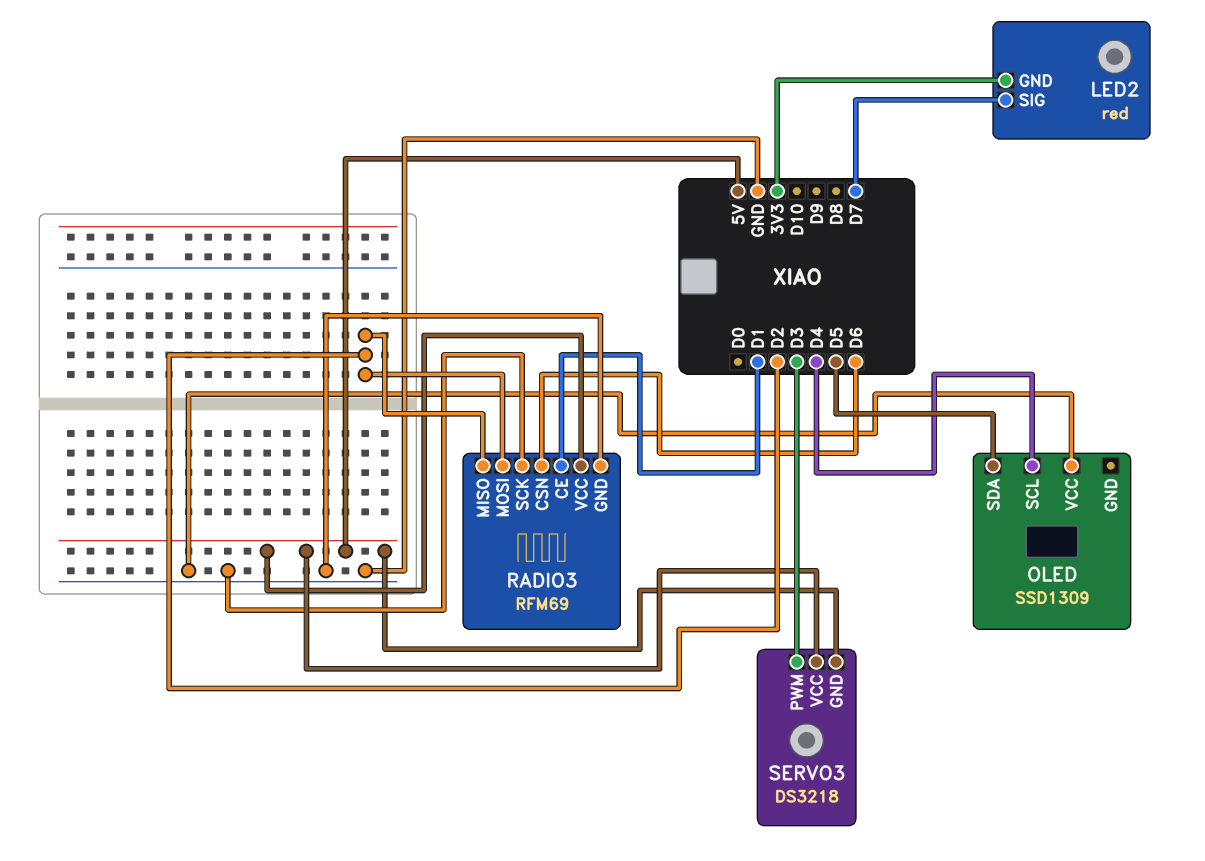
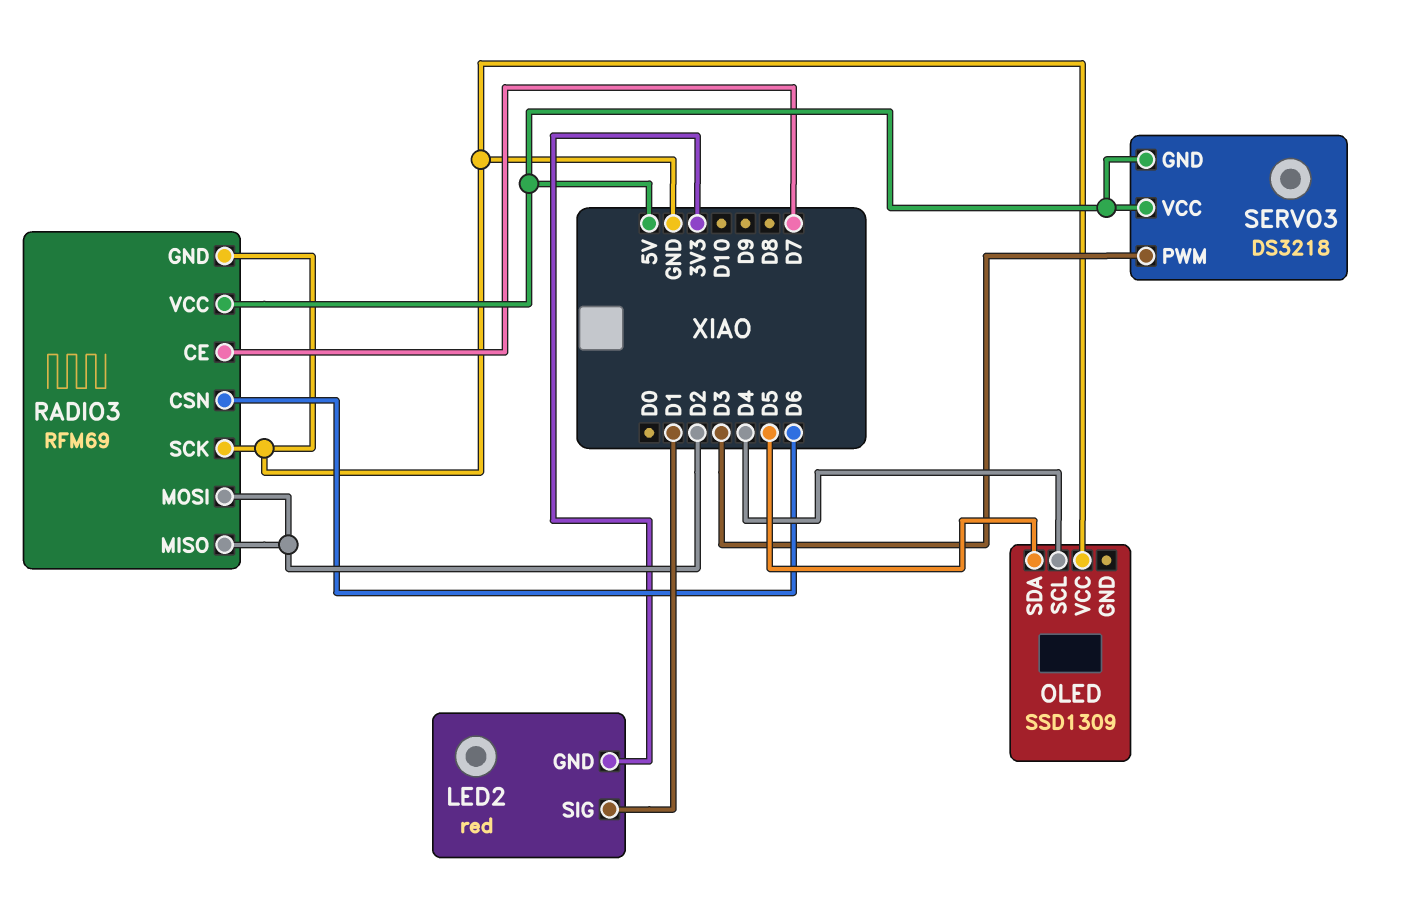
LED2 pin SIG: D7 -> D1
RADIO3 pin CE: D1 -> D7

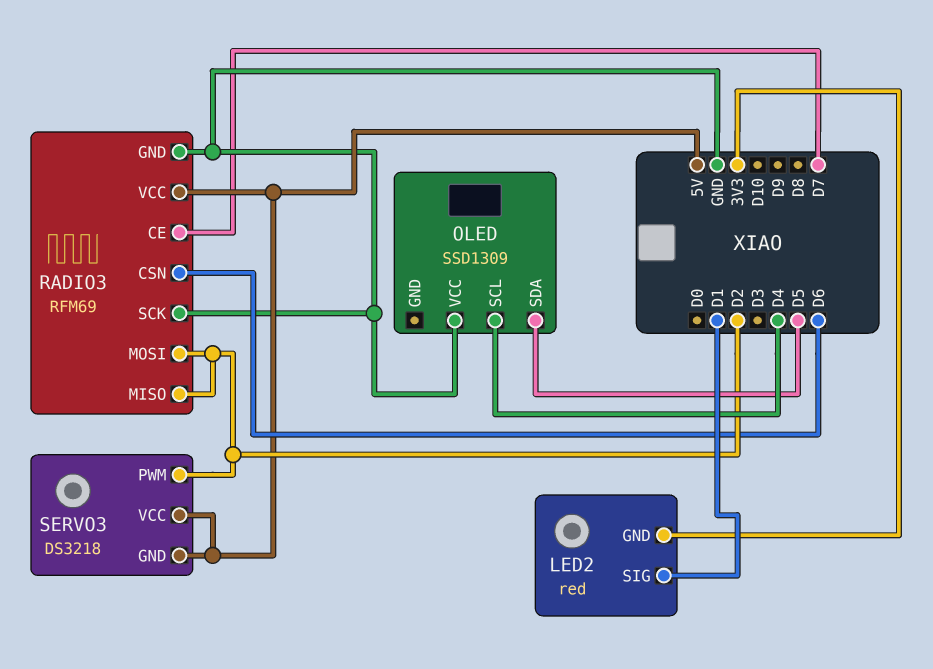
SERVO3 pin PWM: D3 -> D2

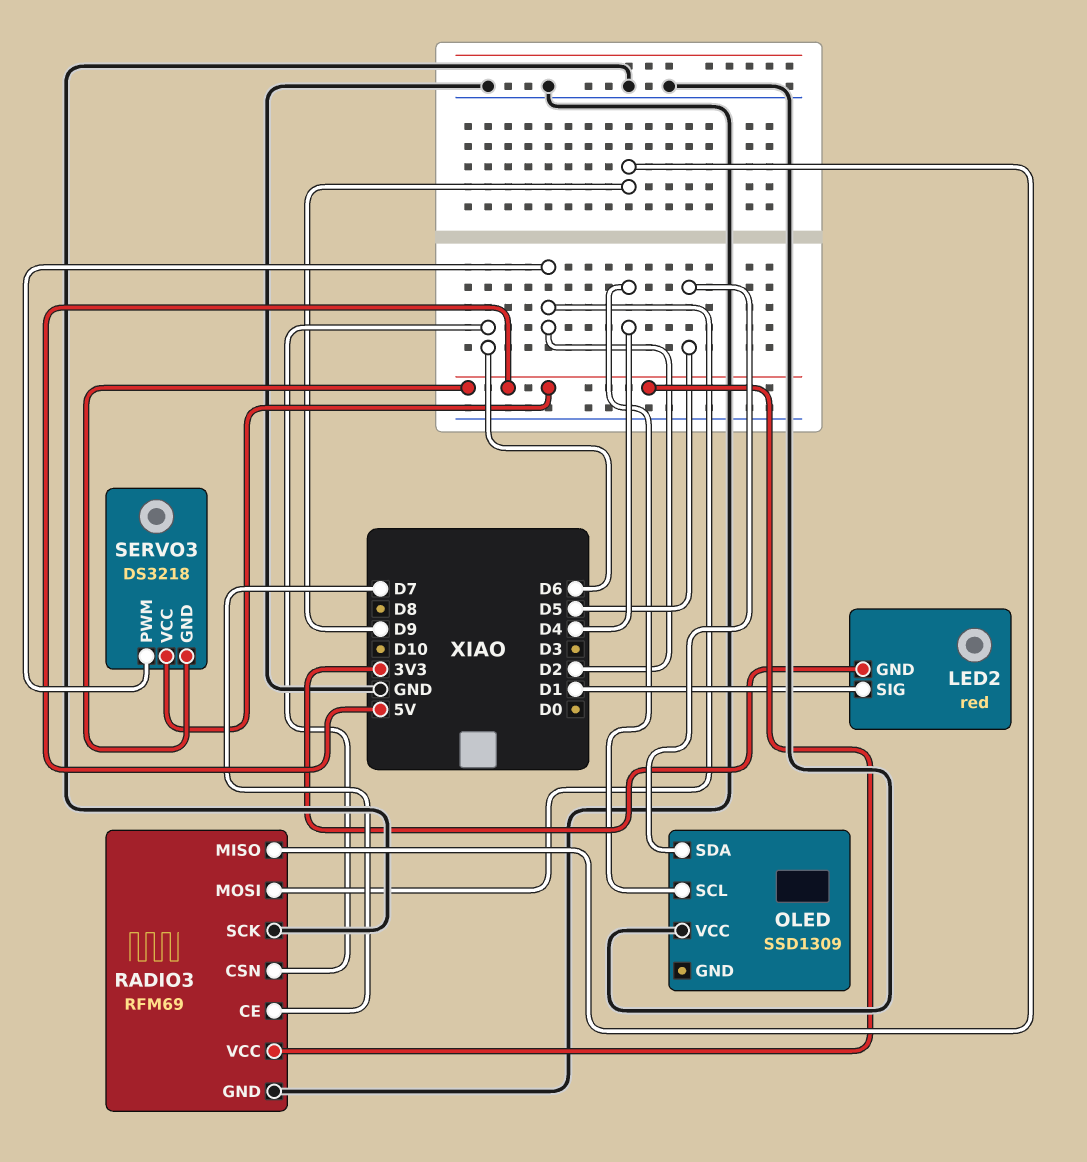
RADIO3 pin MISO: D2 -> D9

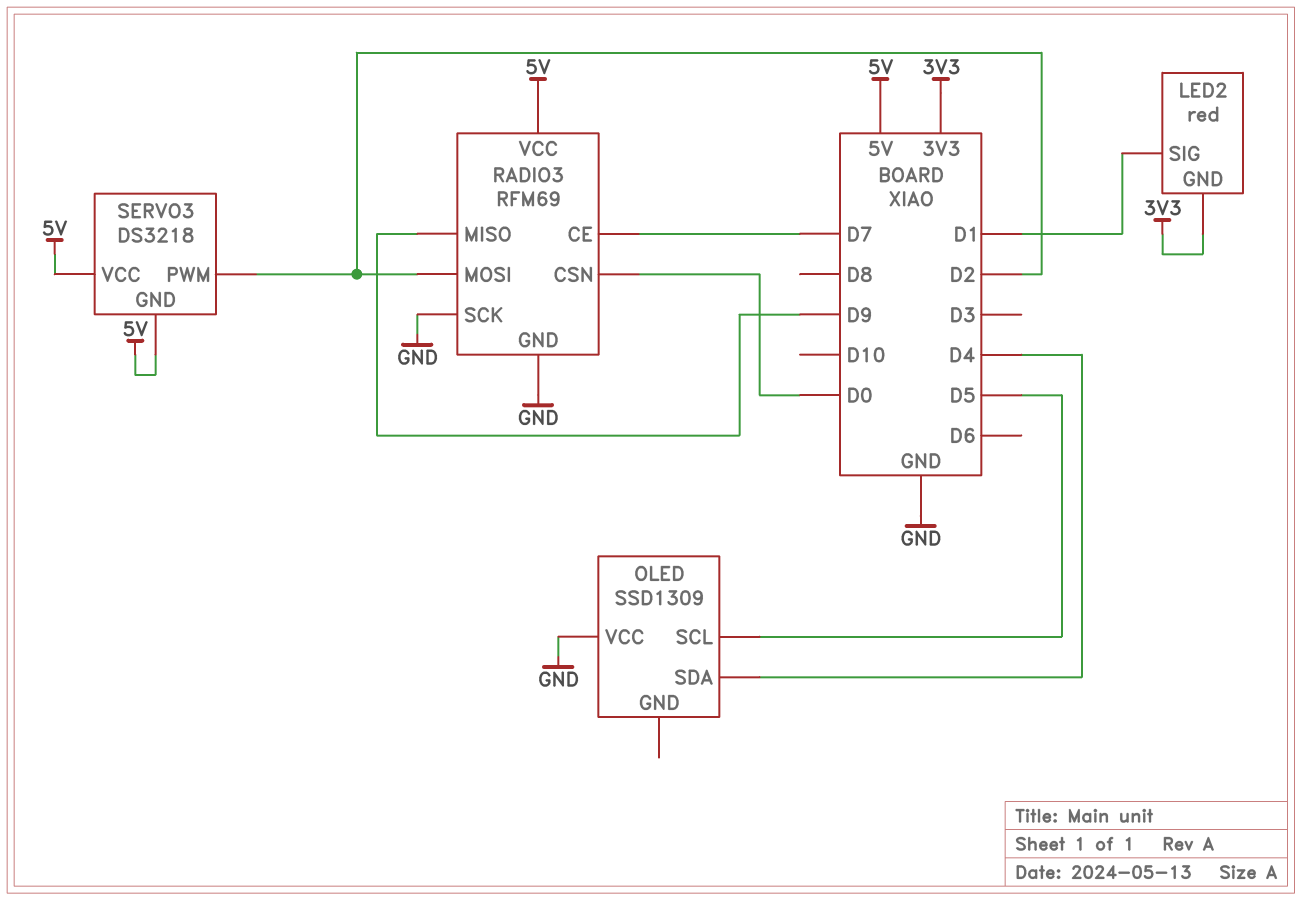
OLED pin SCL: D4 -> D5
OLED pin SDA: D5 -> D4
RADIO3 pin CSN: D6 -> D0

